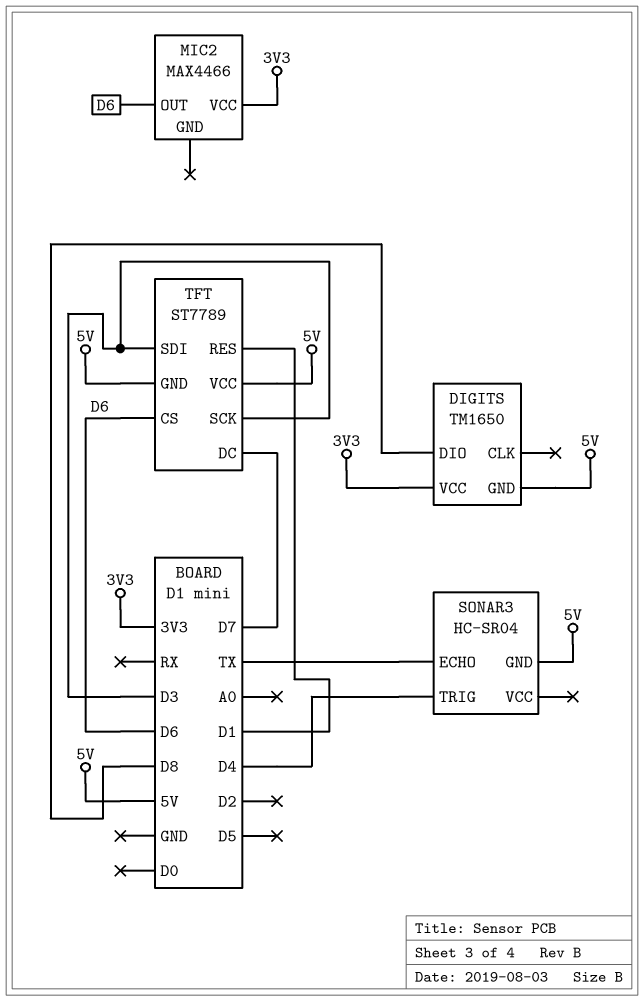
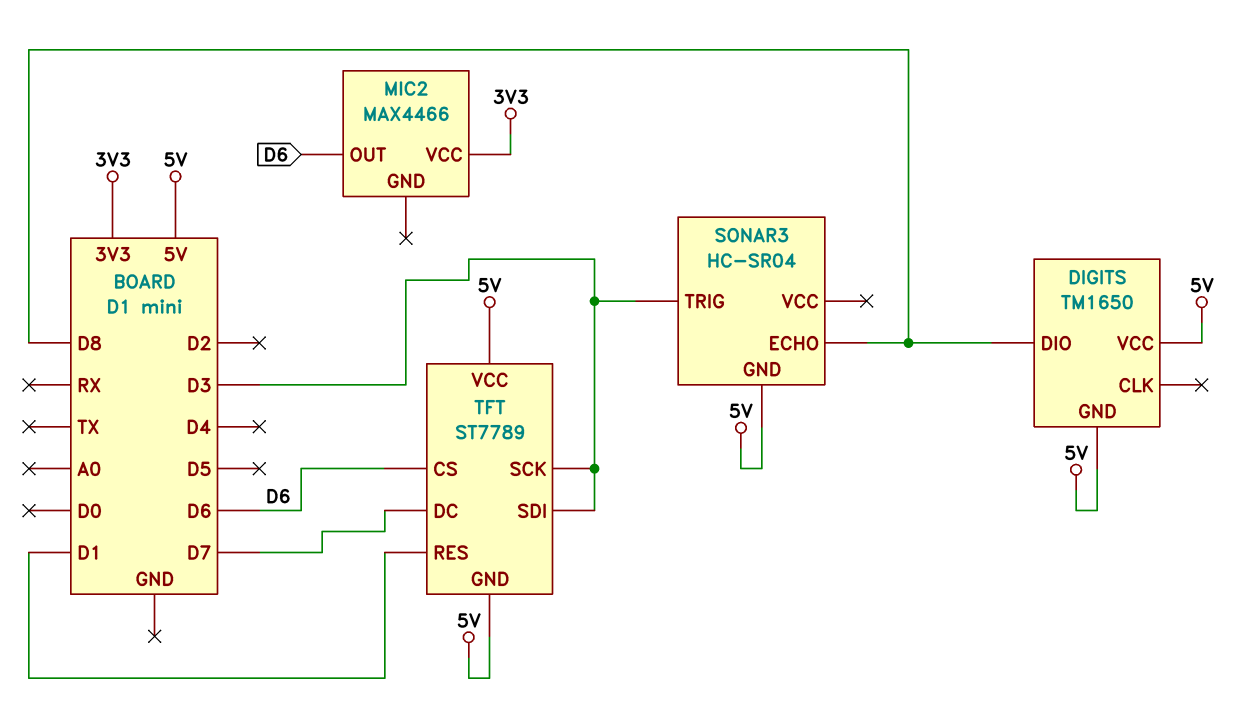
DIGITS pin VCC: 3V3 -> 5V
SONAR3 pin ECHO: TX -> D8
SONAR3 pin TRIG: D4 -> D3

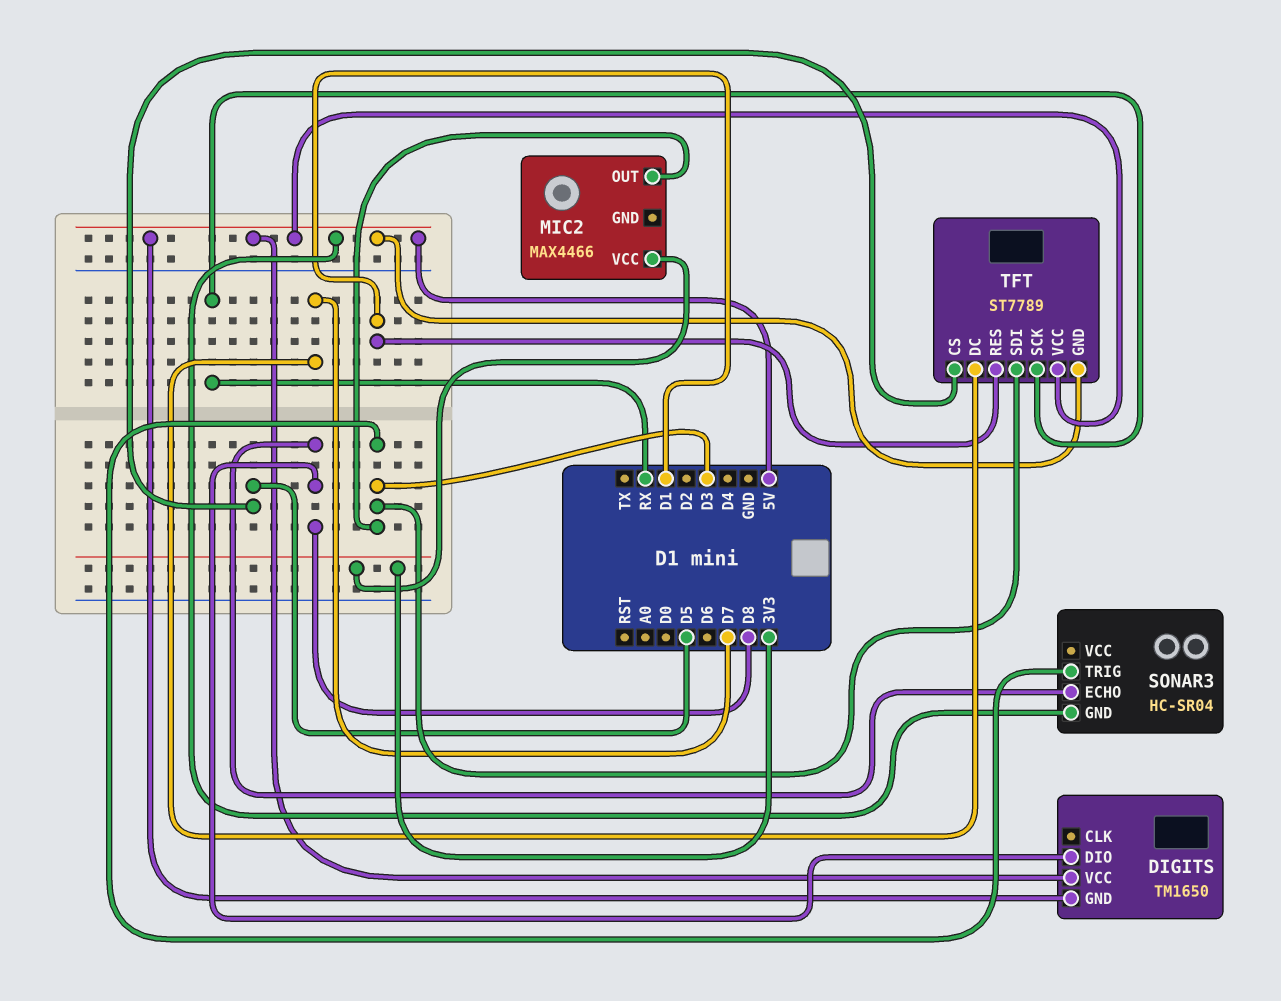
MIC2 pin OUT: D6 -> D3
TFT pin CS: D6 -> D5
TFT pin SCK: D3 -> RX

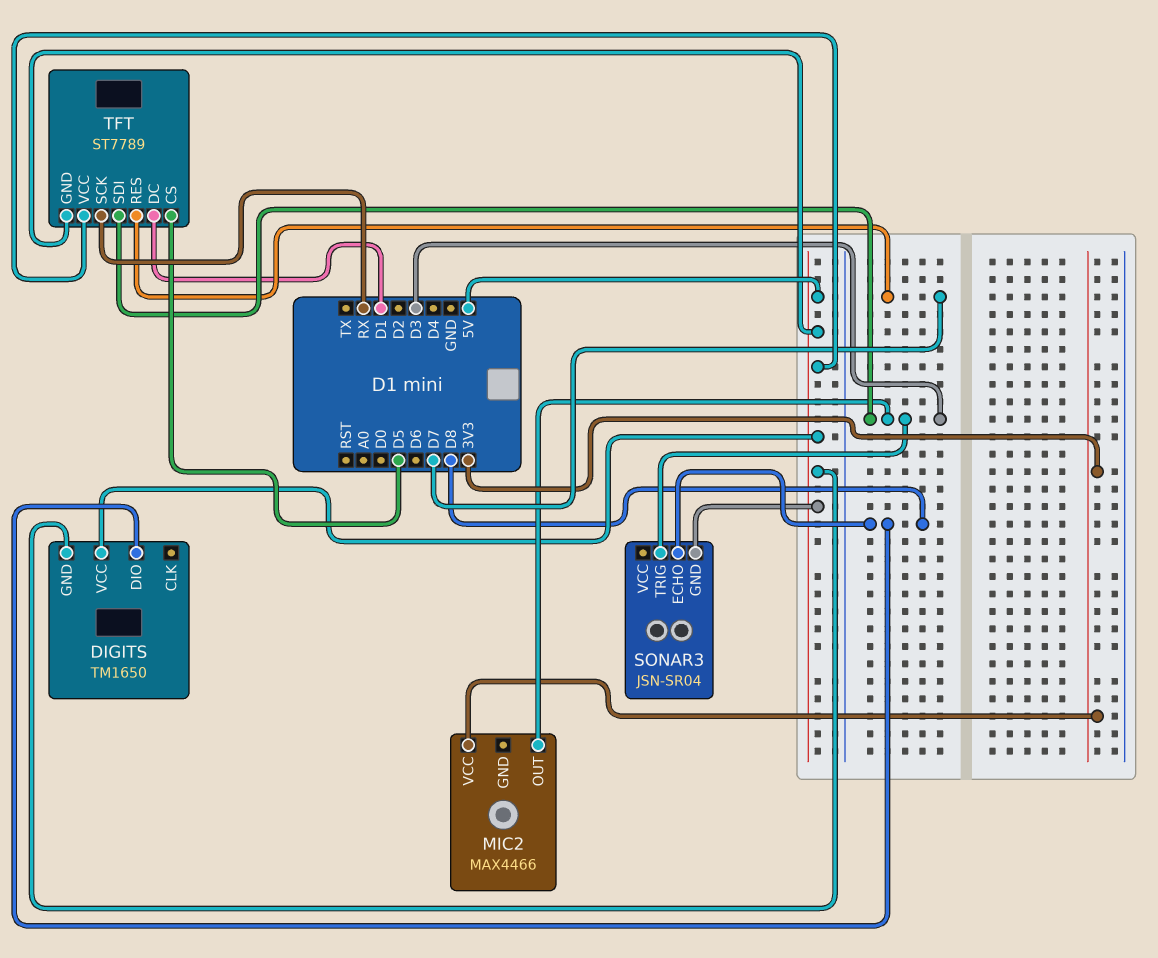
SONAR3: HC-SR04 -> JSN-SR04
TFT pin DC: D7 -> D1
TFT pin RES: D1 -> D7

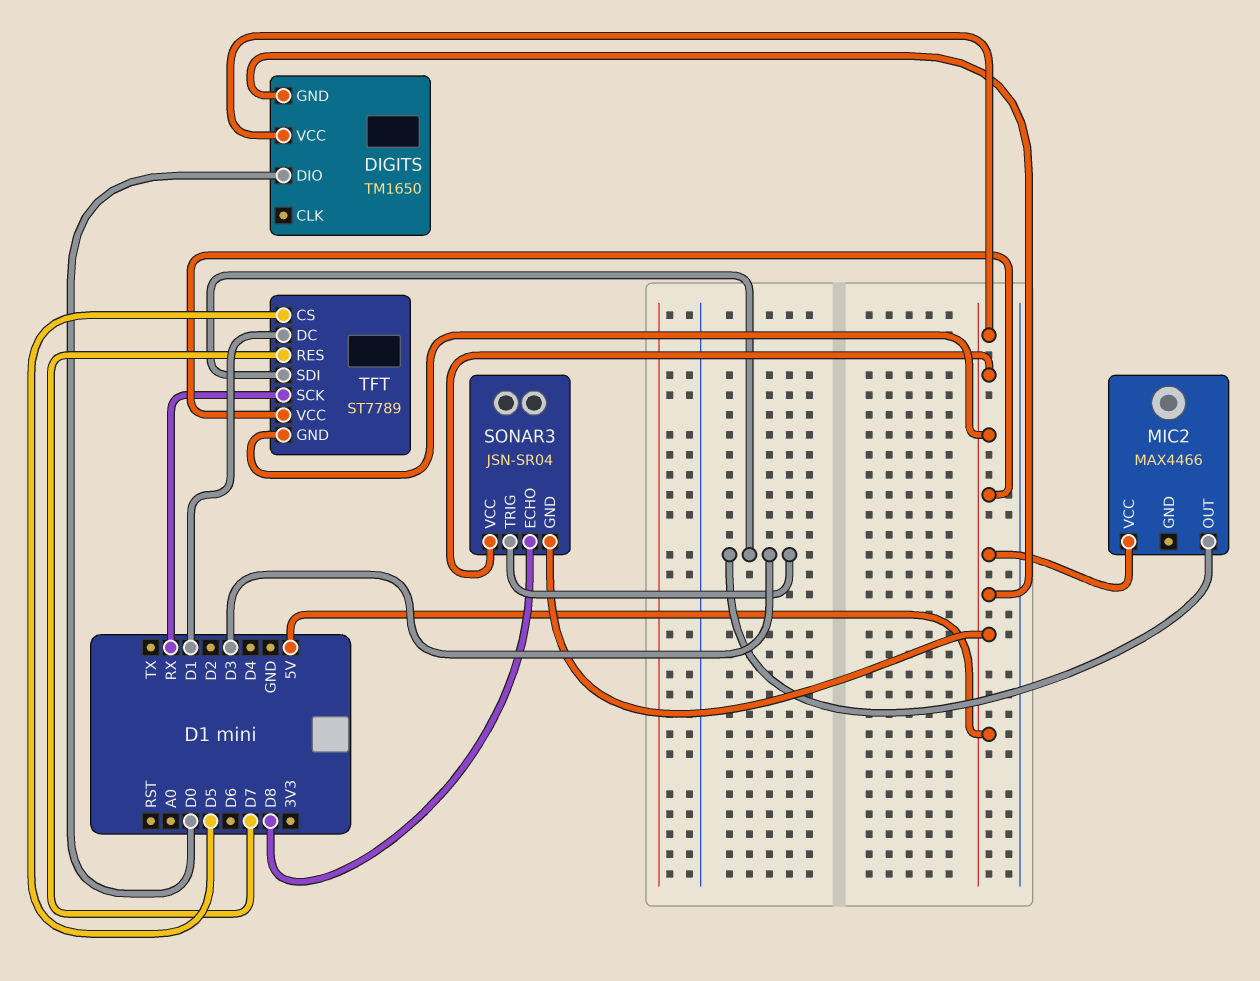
DIGITS pin DIO: D8 -> D0
MIC2 pin VCC: 3V3 -> 5V
SONAR3 pin VCC: none -> 5V

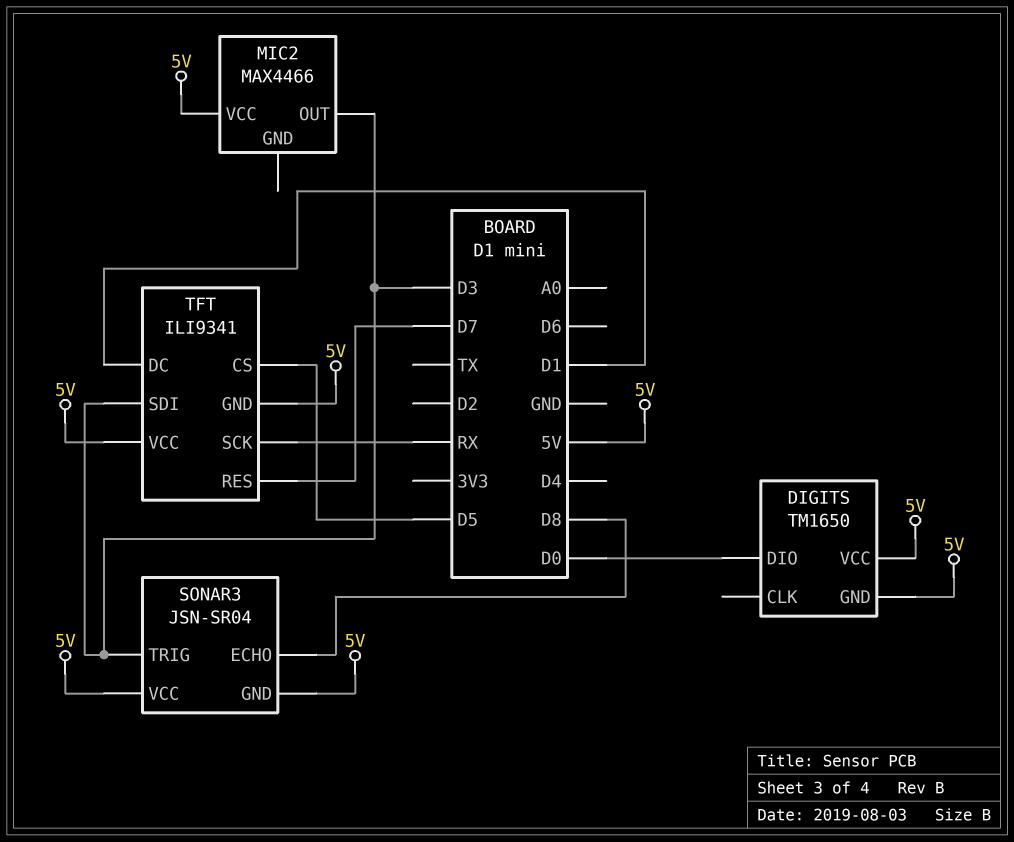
TFT: ST7789 -> ILI9341

